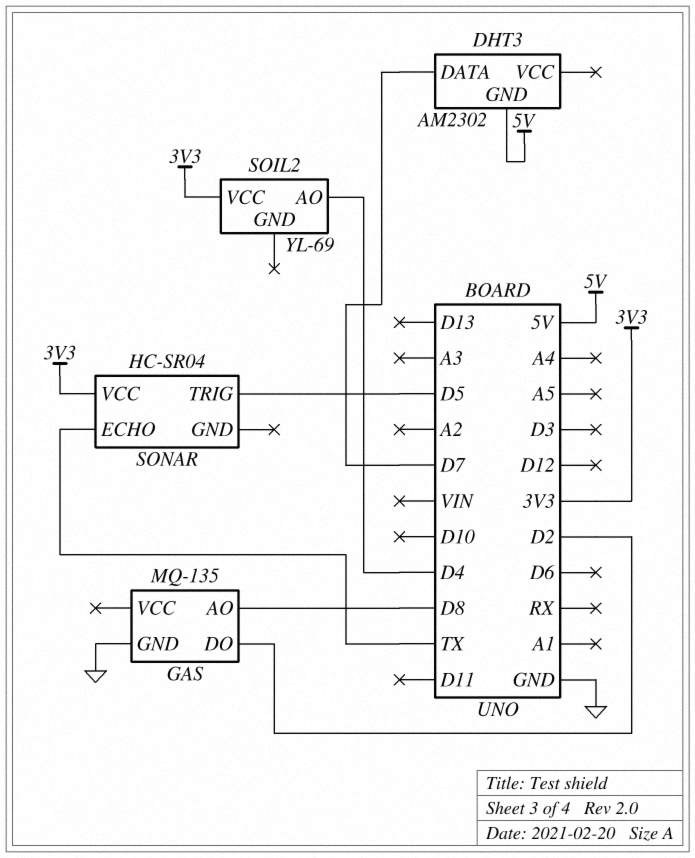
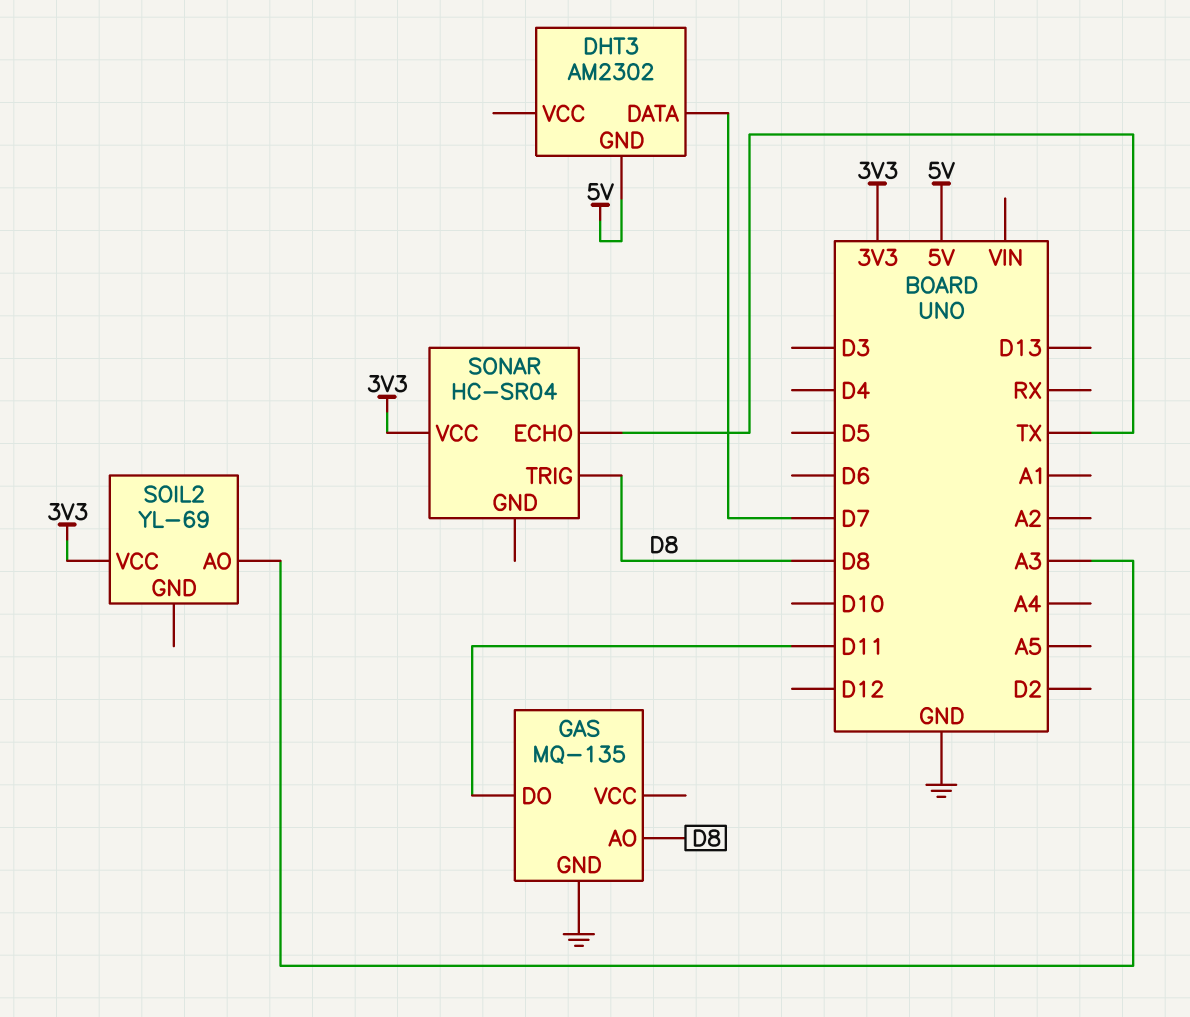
GAS pin DO: D2 -> D11
SOIL2 pin AO: D4 -> A3
SONAR pin TRIG: D5 -> D8

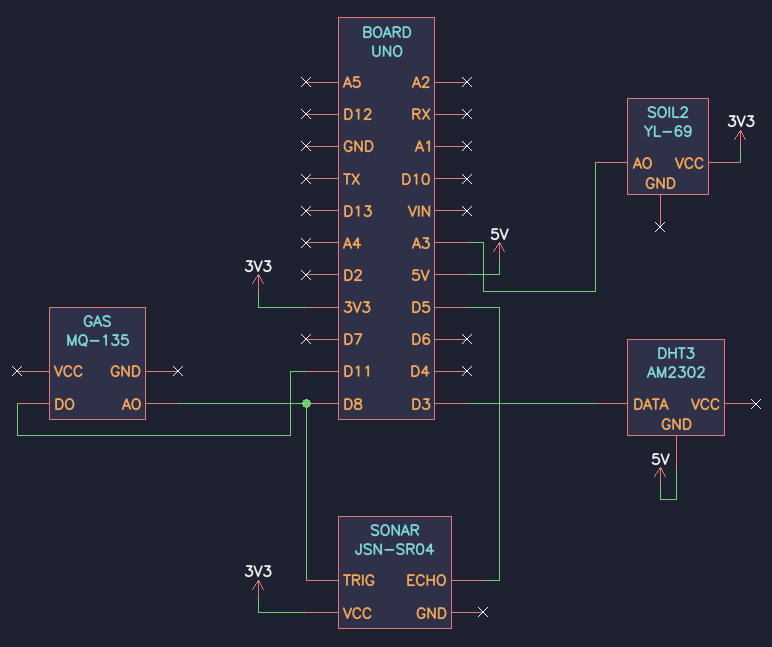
DHT3 pin DATA: D7 -> D3
GAS pin GND: GND -> none
SONAR: HC-SR04 -> JSN-SR04
SONAR pin ECHO: TX -> D5

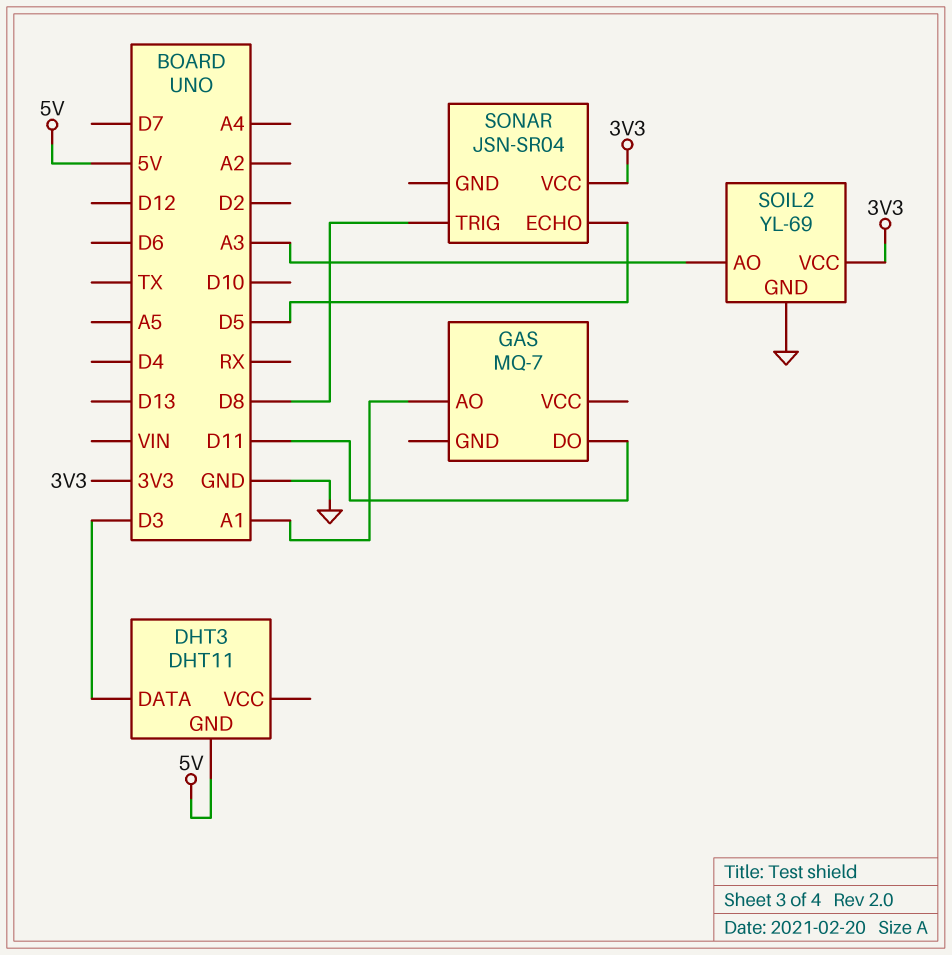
DHT3: AM2302 -> DHT11
GAS: MQ-135 -> MQ-7
GAS pin AO: D8 -> A1
SOIL2 pin GND: none -> GND

